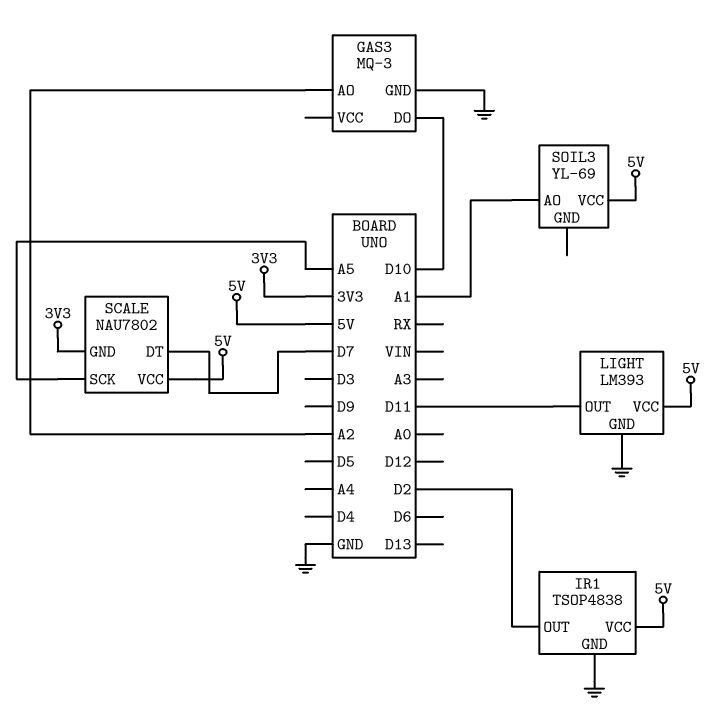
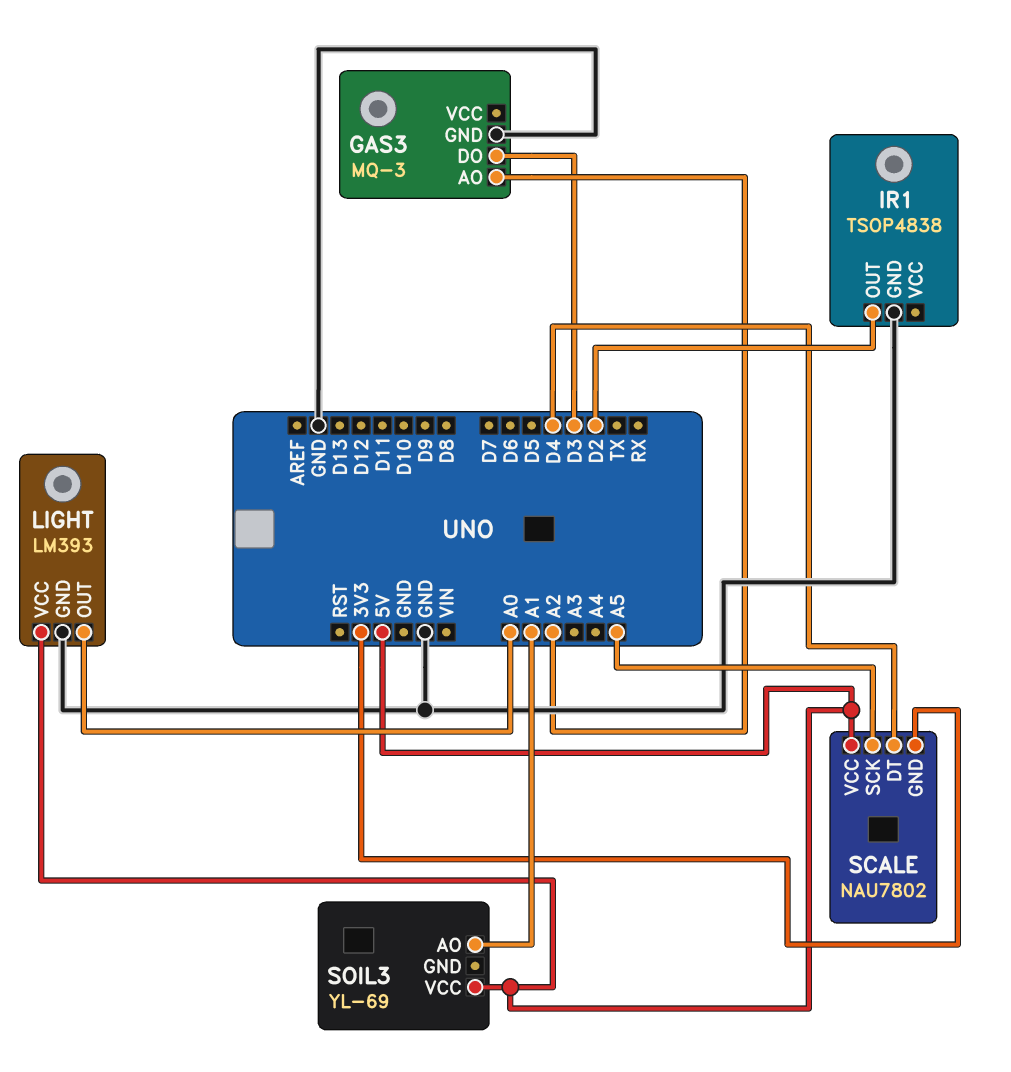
GAS3 pin DO: D10 -> D3
IR1 pin VCC: 5V -> none
LIGHT pin OUT: D11 -> A0
SCALE pin DT: D7 -> D4

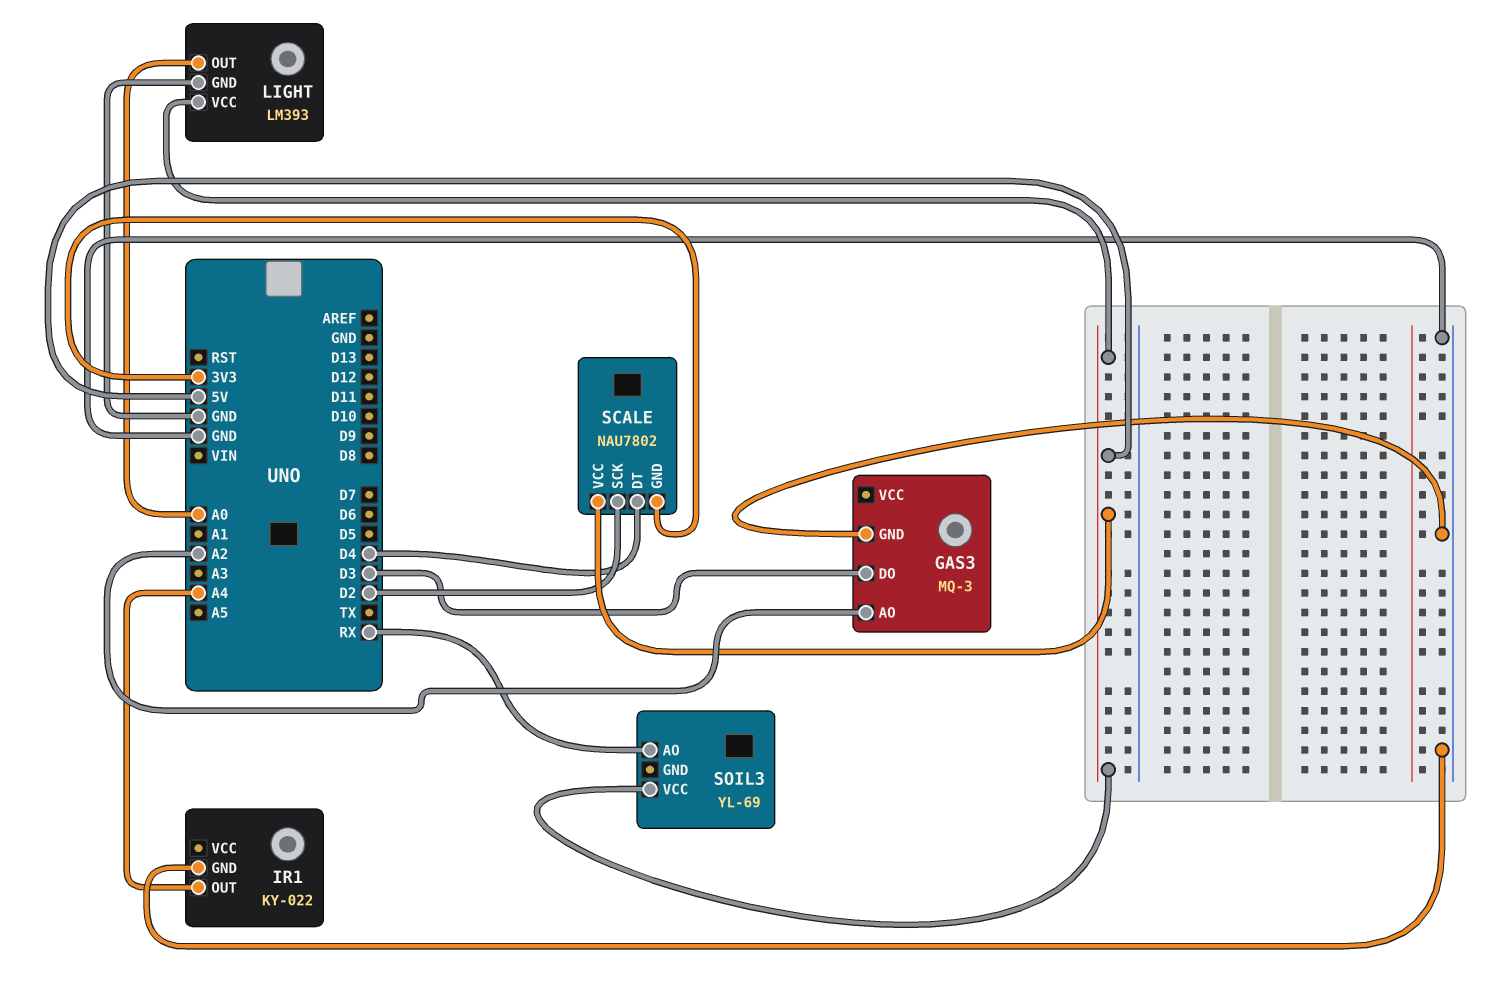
IR1: TSOP4838 -> KY-022
IR1 pin OUT: D2 -> A4
SCALE pin SCK: A5 -> D2
SOIL3 pin AO: A1 -> RX

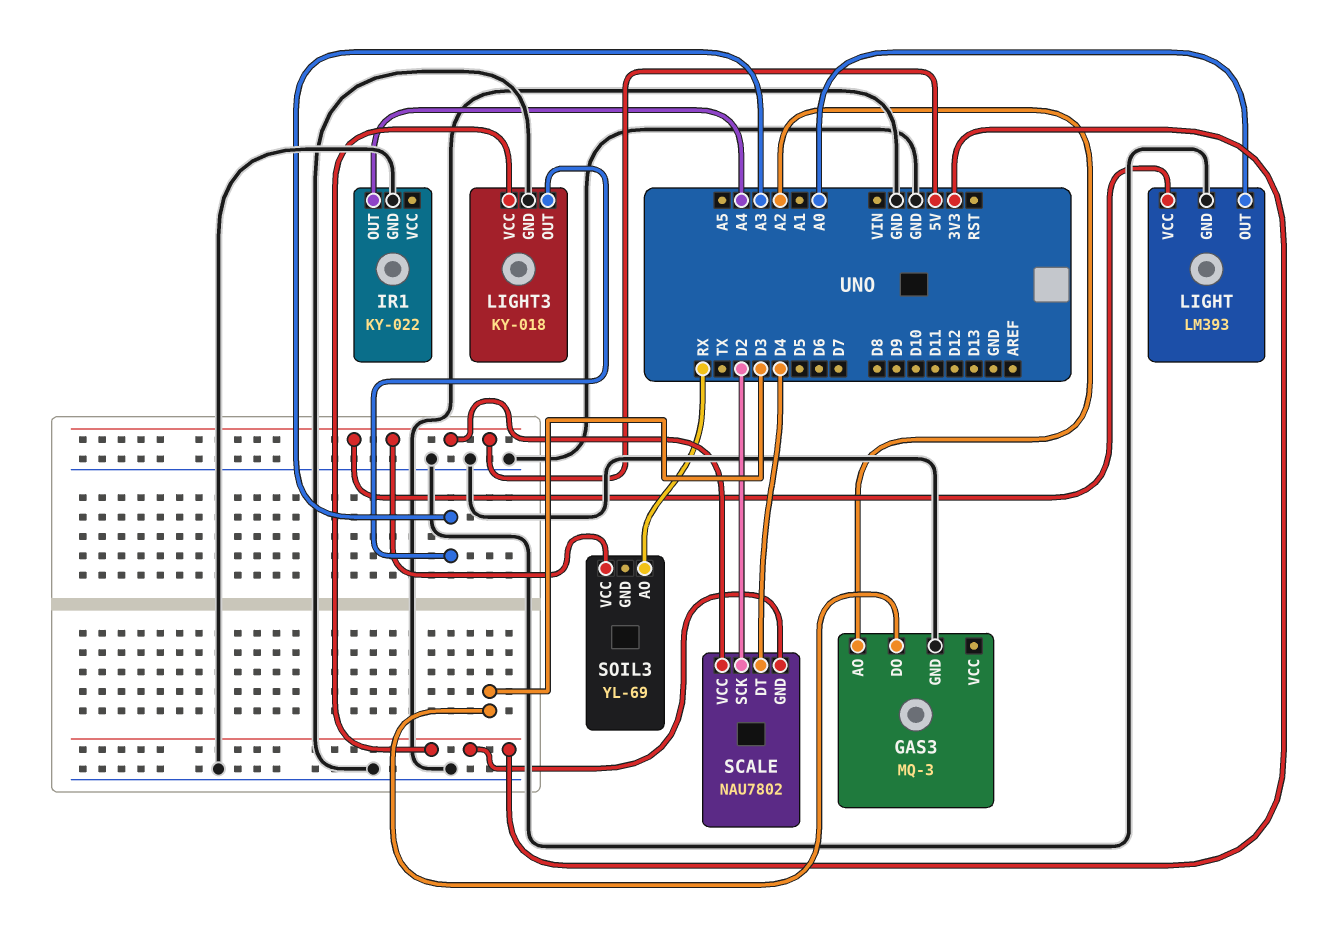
LIGHT3: none -> KY-018
LIGHT3 pin GND: none -> GND
LIGHT3 pin OUT: none -> A3
LIGHT3 pin VCC: none -> 3V3

